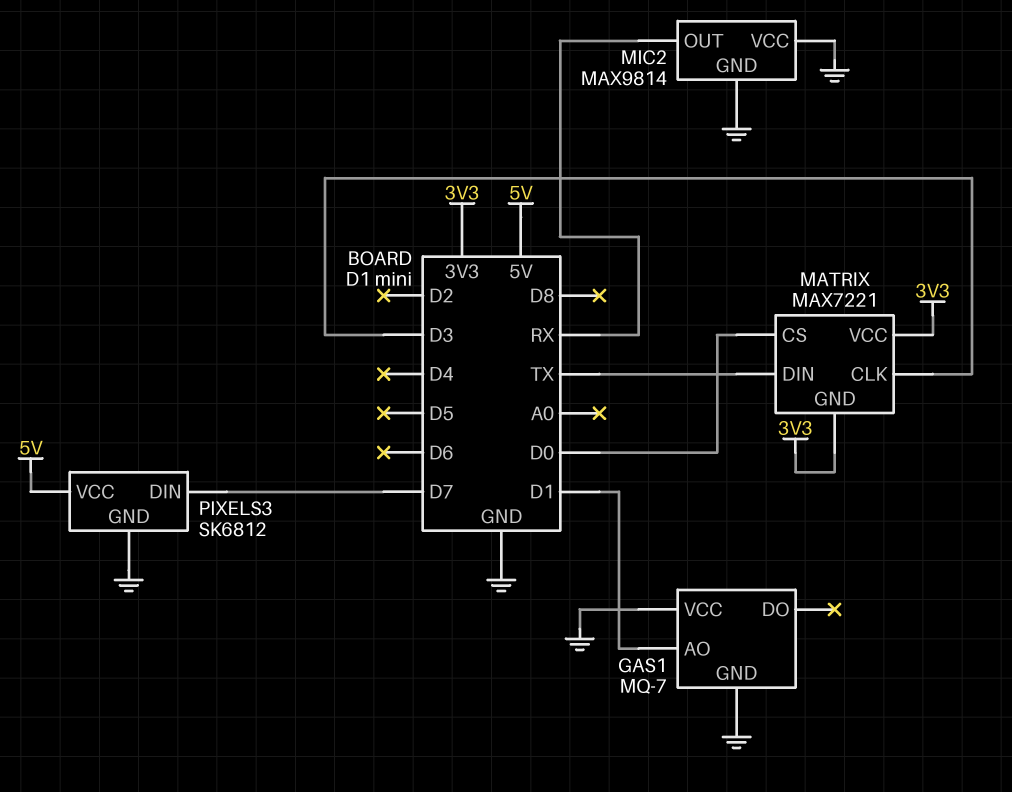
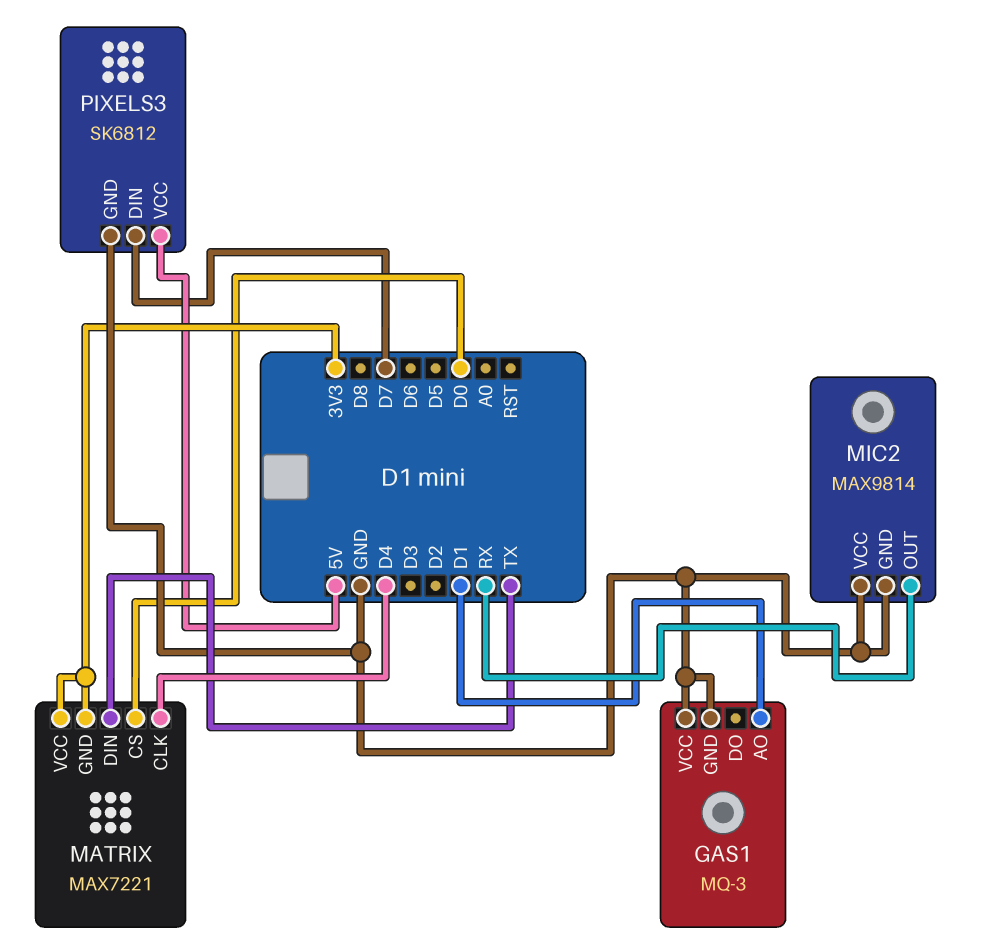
GAS1: MQ-7 -> MQ-3
MATRIX pin CLK: D3 -> D4

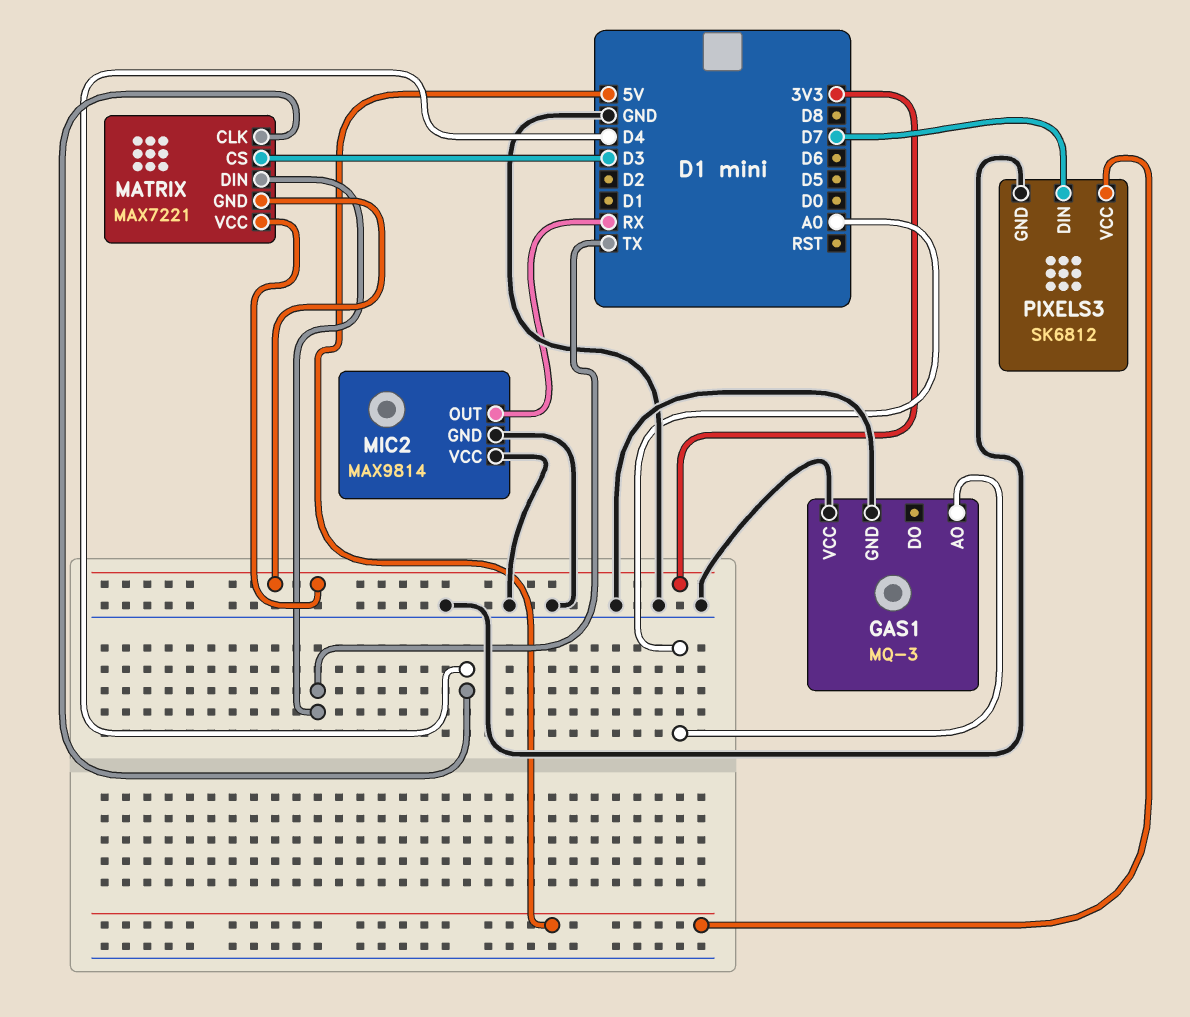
GAS1 pin AO: D1 -> A0
MATRIX pin CS: D0 -> D3

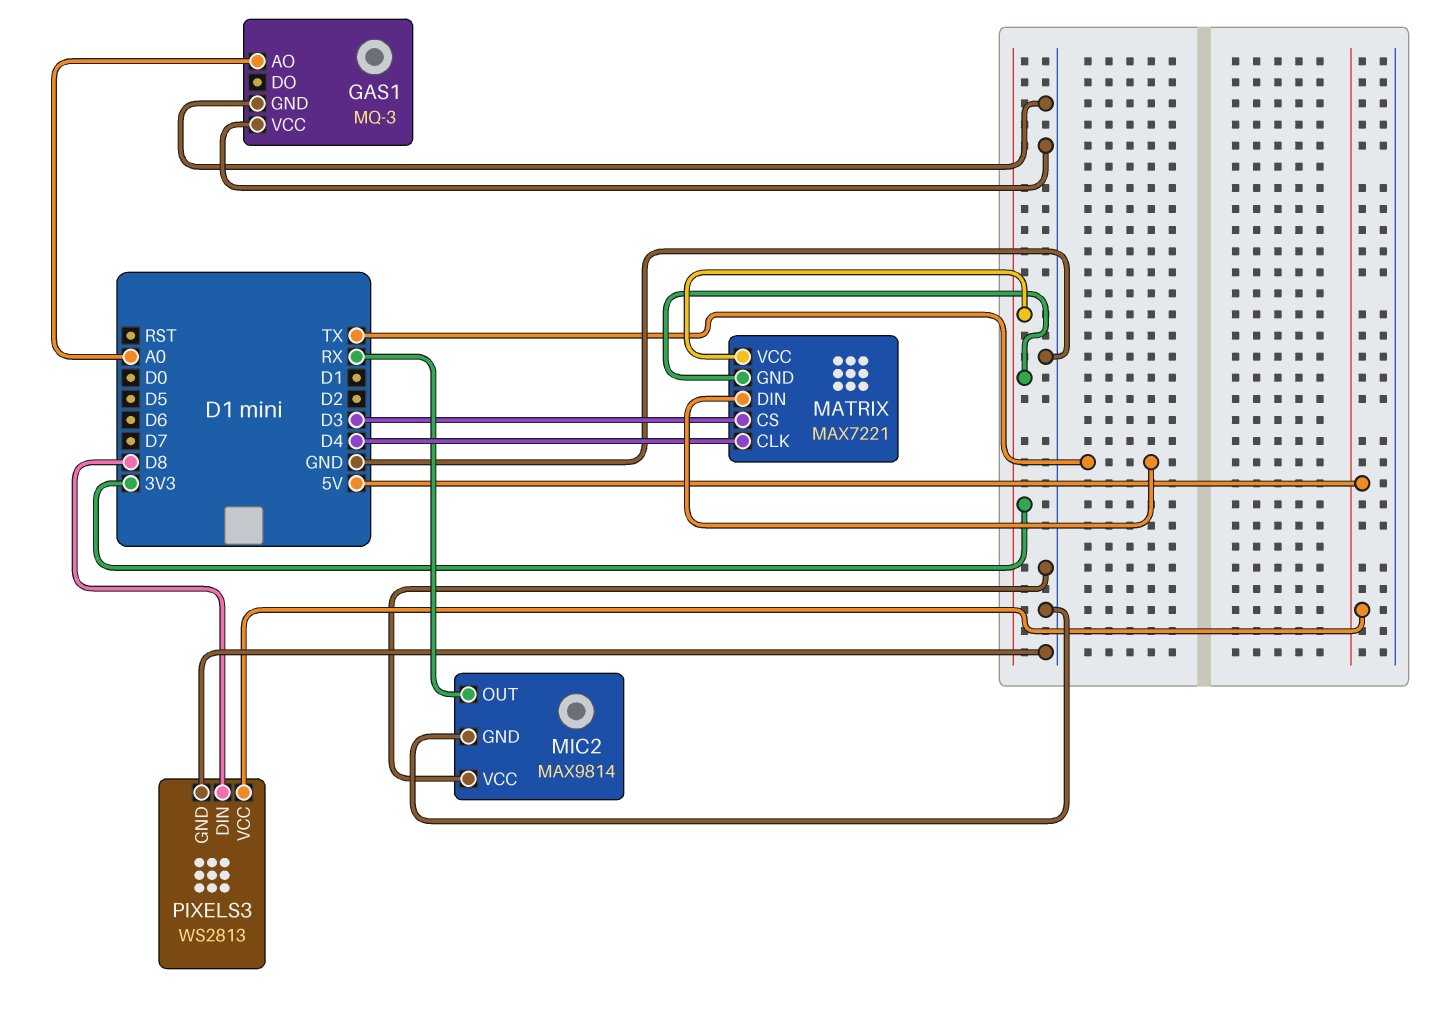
PIXELS3: SK6812 -> WS2813
PIXELS3 pin DIN: D7 -> D8

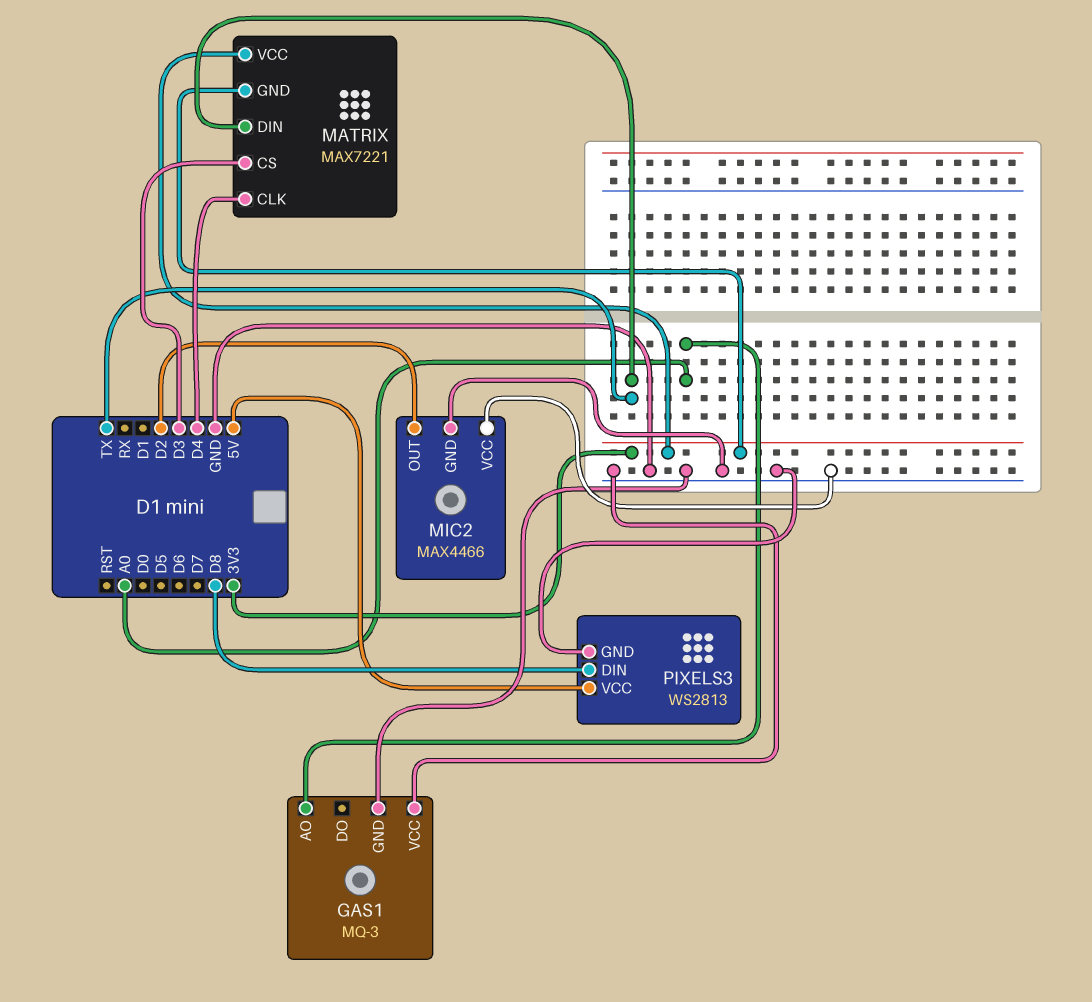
MIC2: MAX9814 -> MAX4466
MIC2 pin OUT: RX -> D2

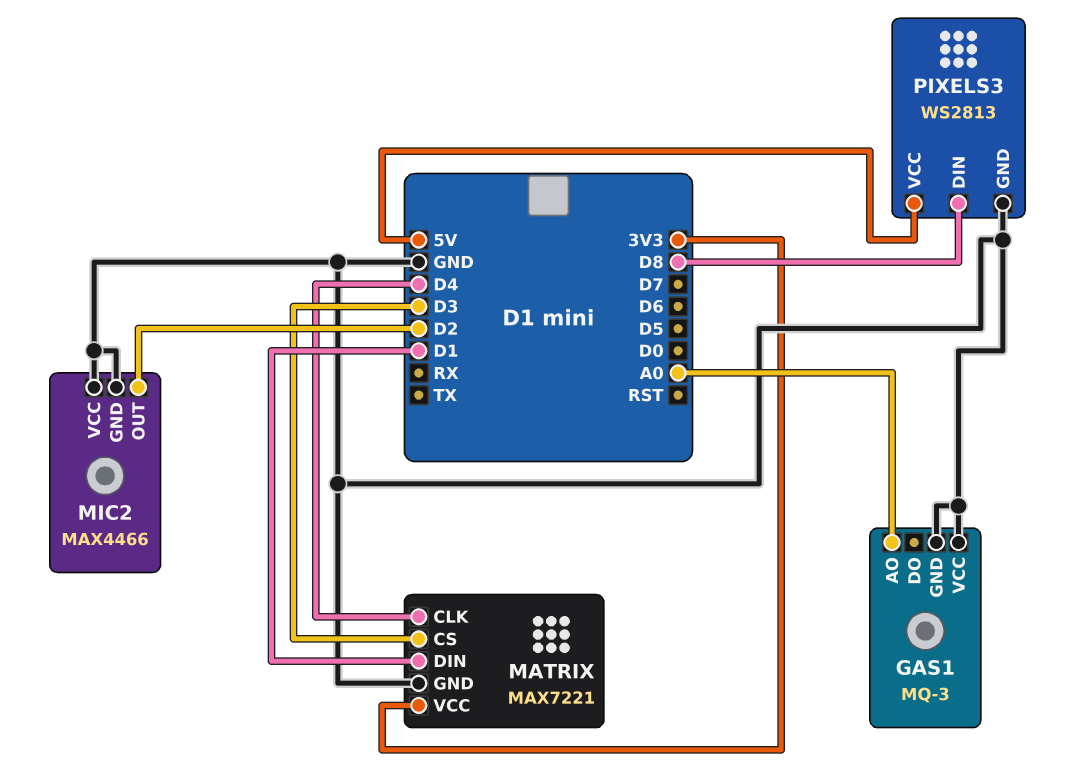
MATRIX pin DIN: TX -> D1
MATRIX pin GND: 3V3 -> GND

